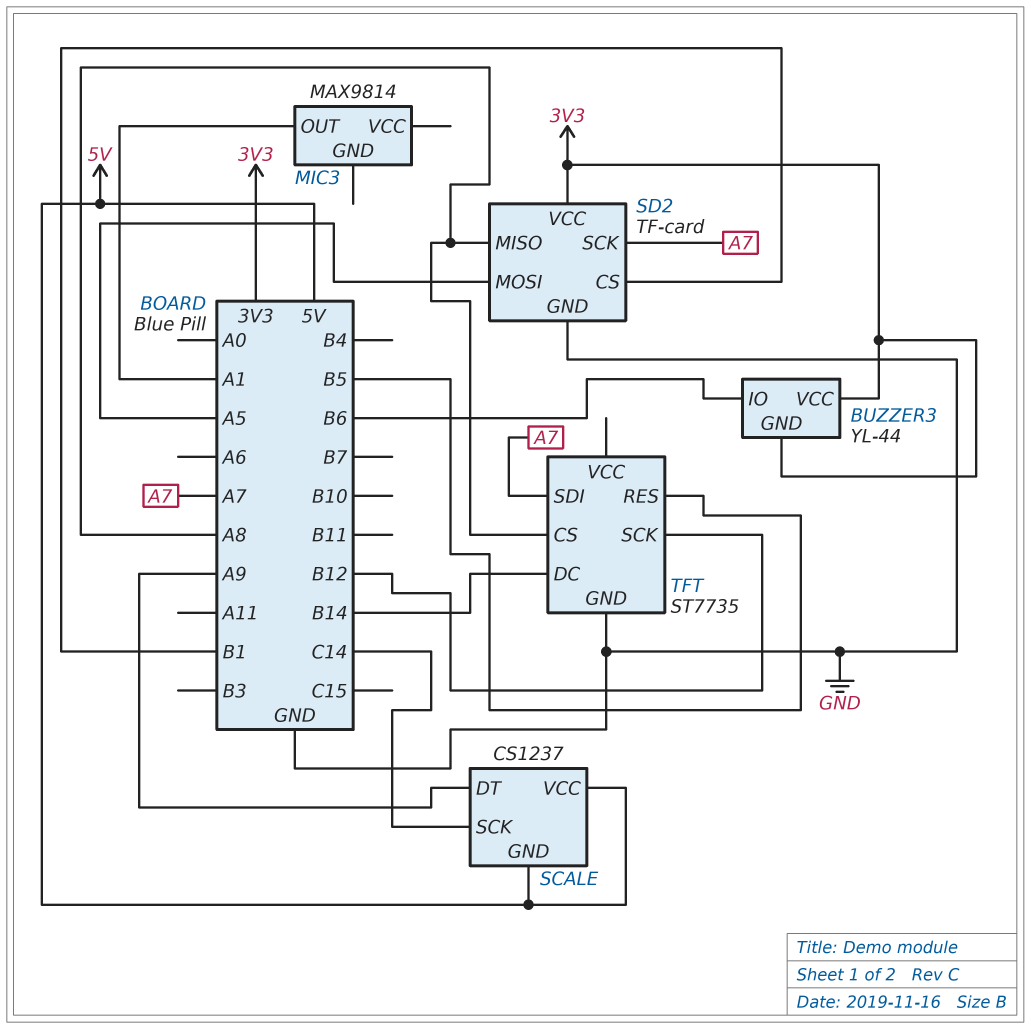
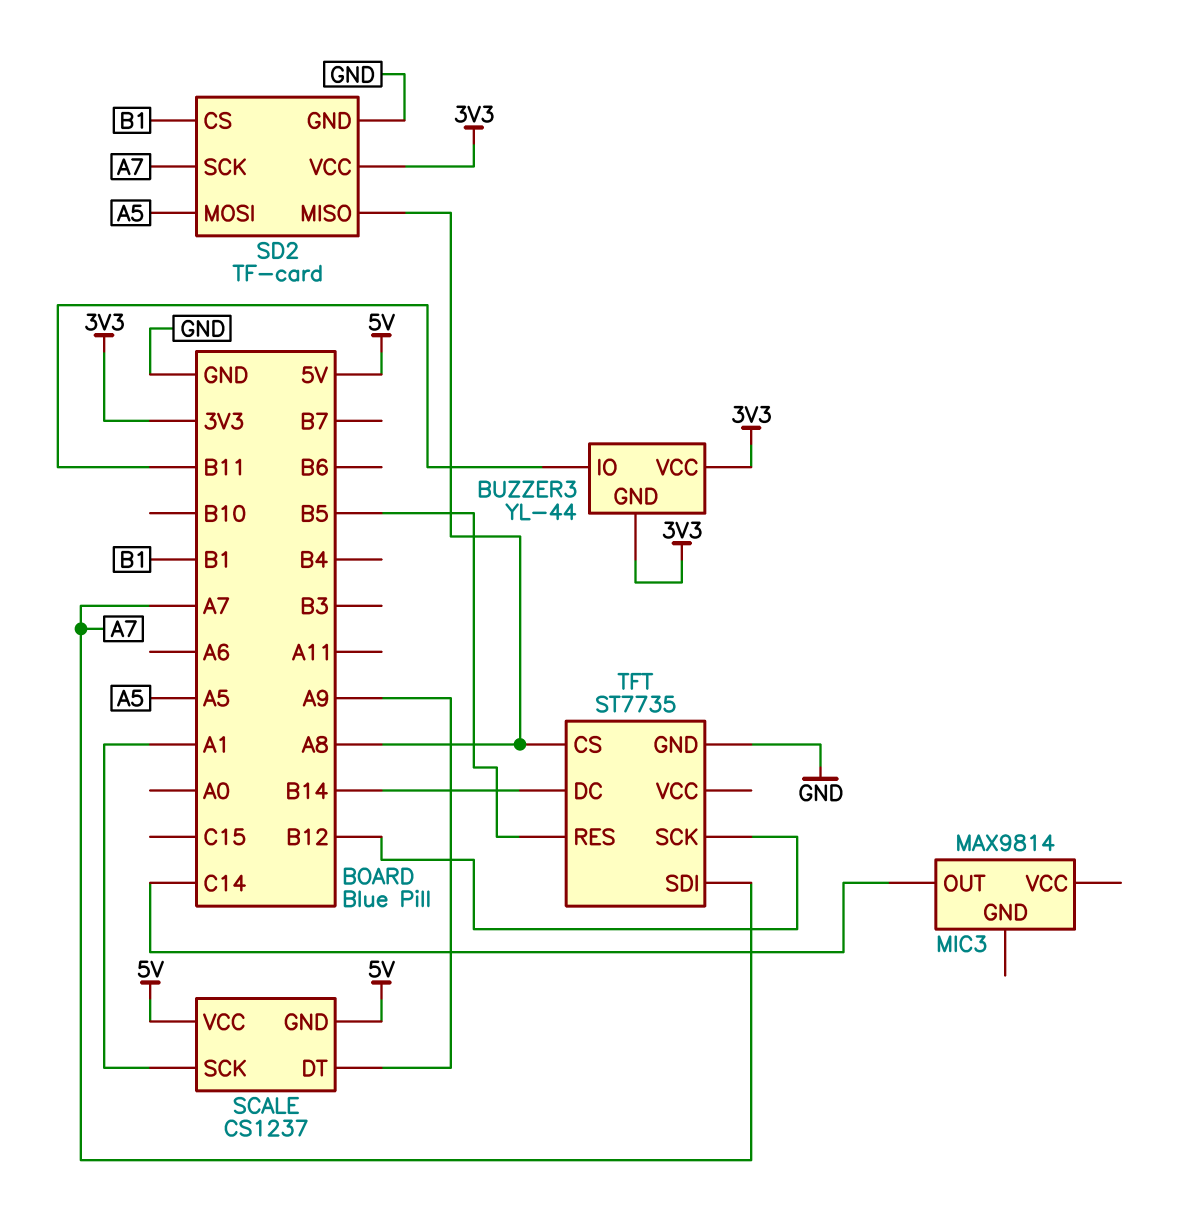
BUZZER3 pin IO: B6 -> B11
MIC3 pin OUT: A1 -> C14
SCALE pin SCK: C14 -> A1

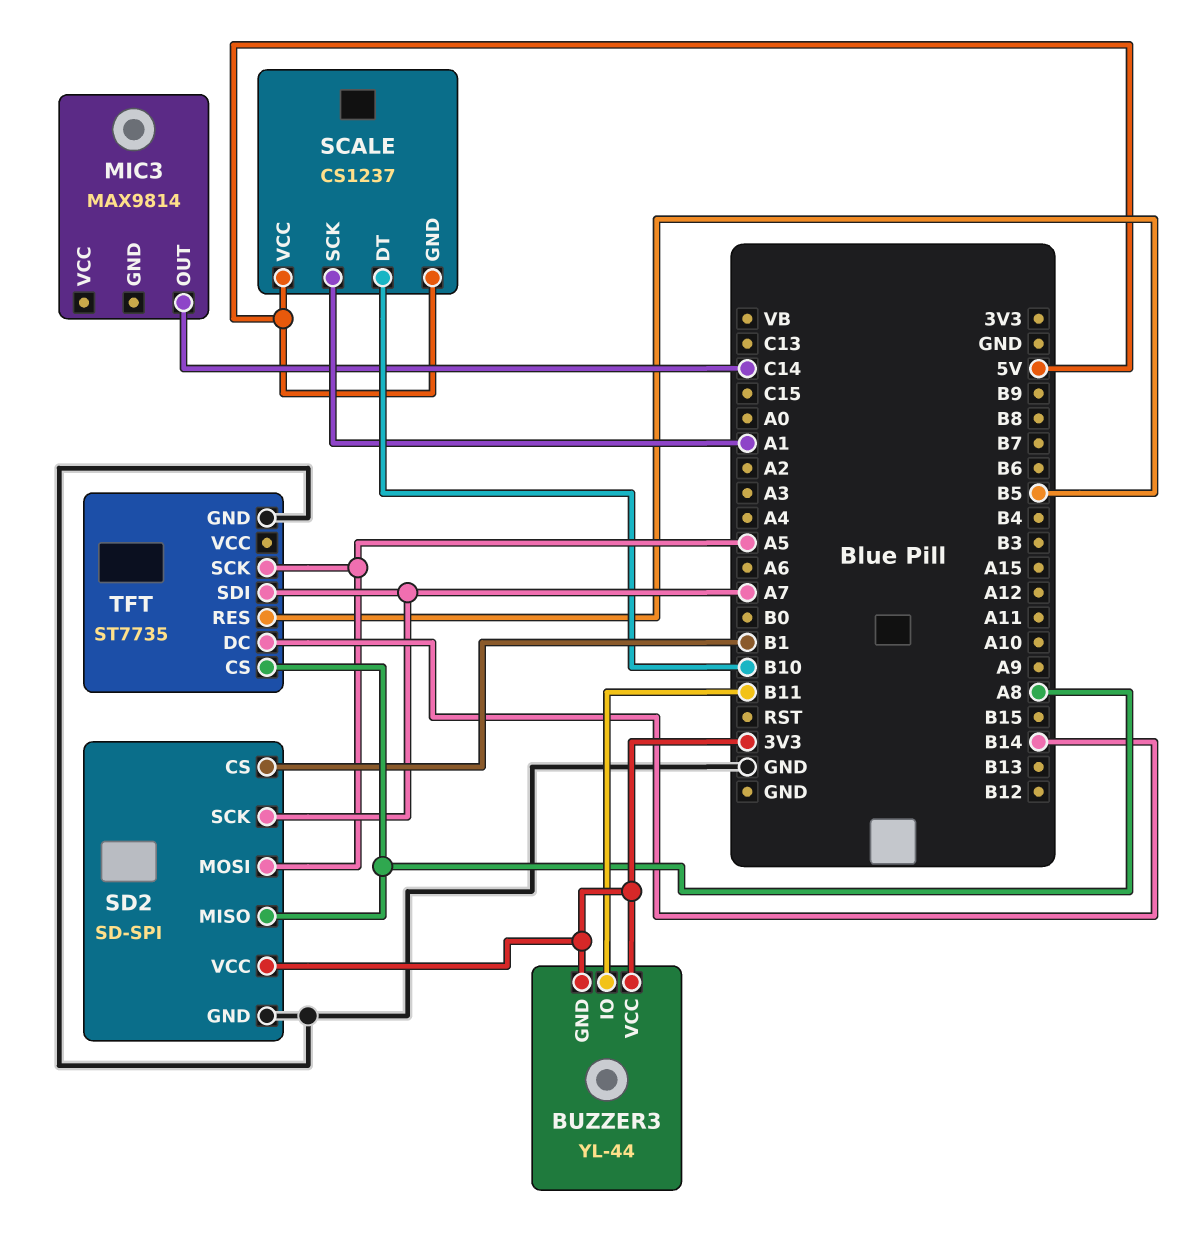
SCALE pin DT: A9 -> B10
SD2: TF-card -> SD-SPI
TFT pin SCK: B12 -> A5

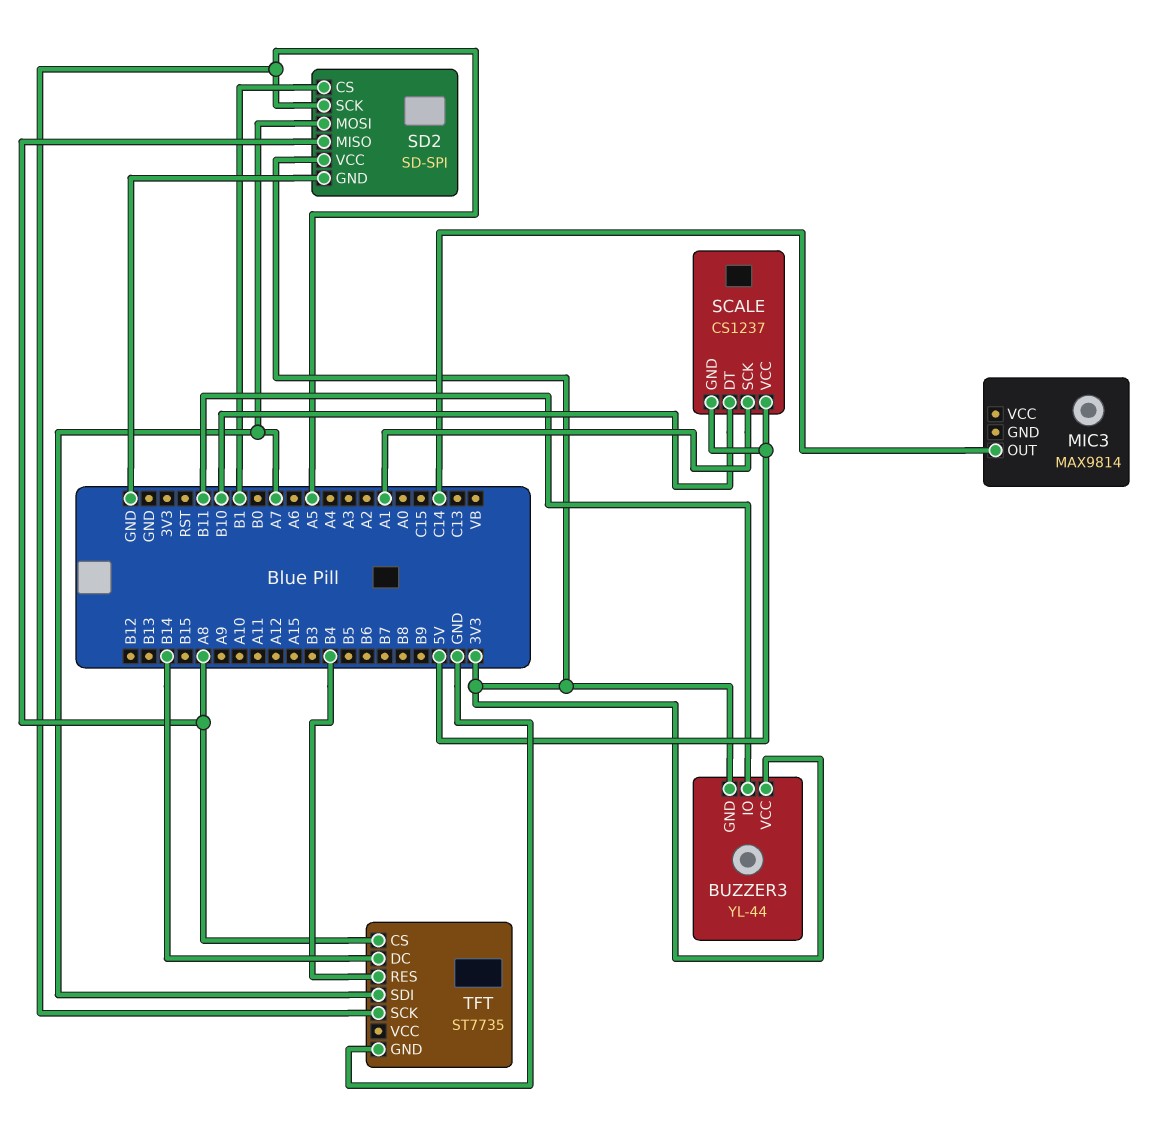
SD2 pin MOSI: A5 -> A7
SD2 pin SCK: A7 -> A5
TFT pin RES: B5 -> B4

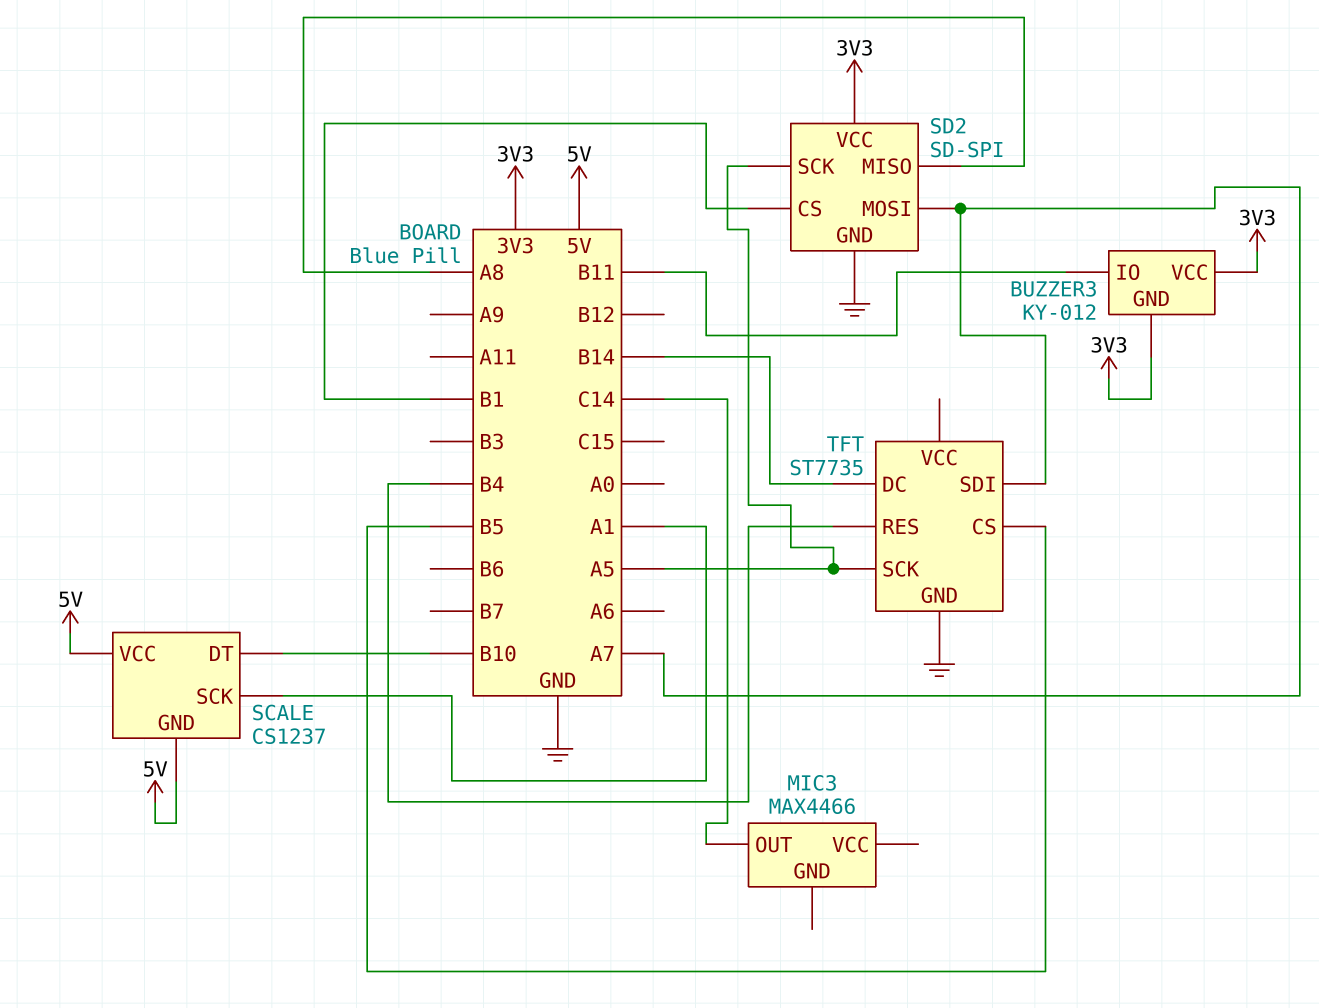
BUZZER3: YL-44 -> KY-012
MIC3: MAX9814 -> MAX4466
TFT pin CS: A8 -> B5

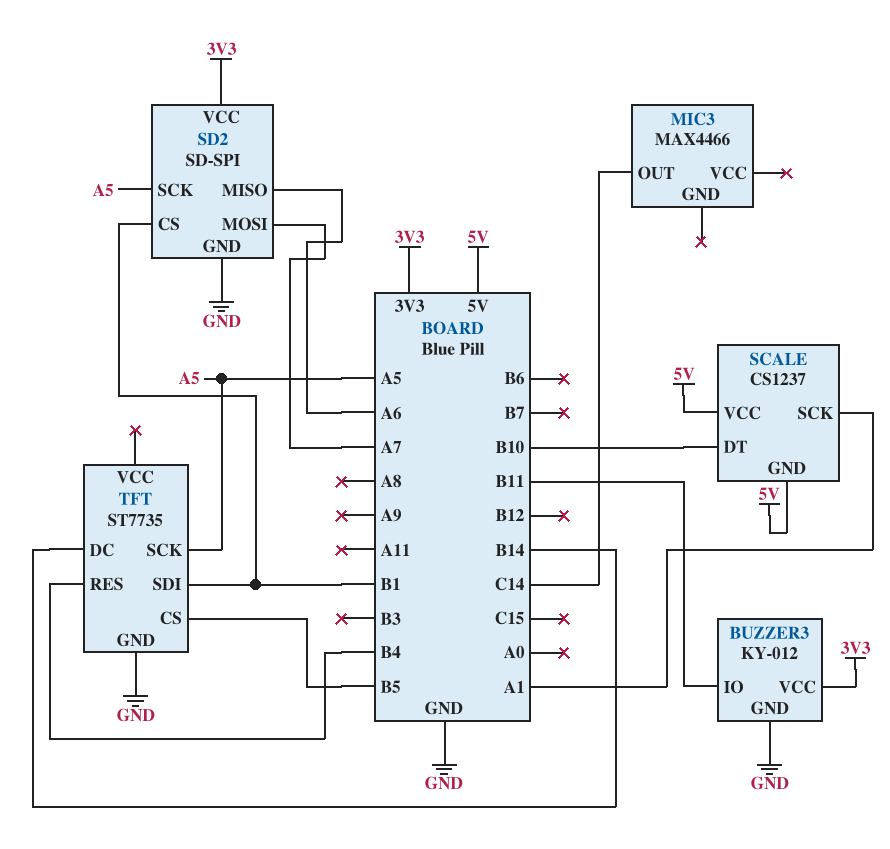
BUZZER3 pin GND: 3V3 -> GND
SD2 pin MISO: A8 -> A6
TFT pin SDI: A7 -> B1

